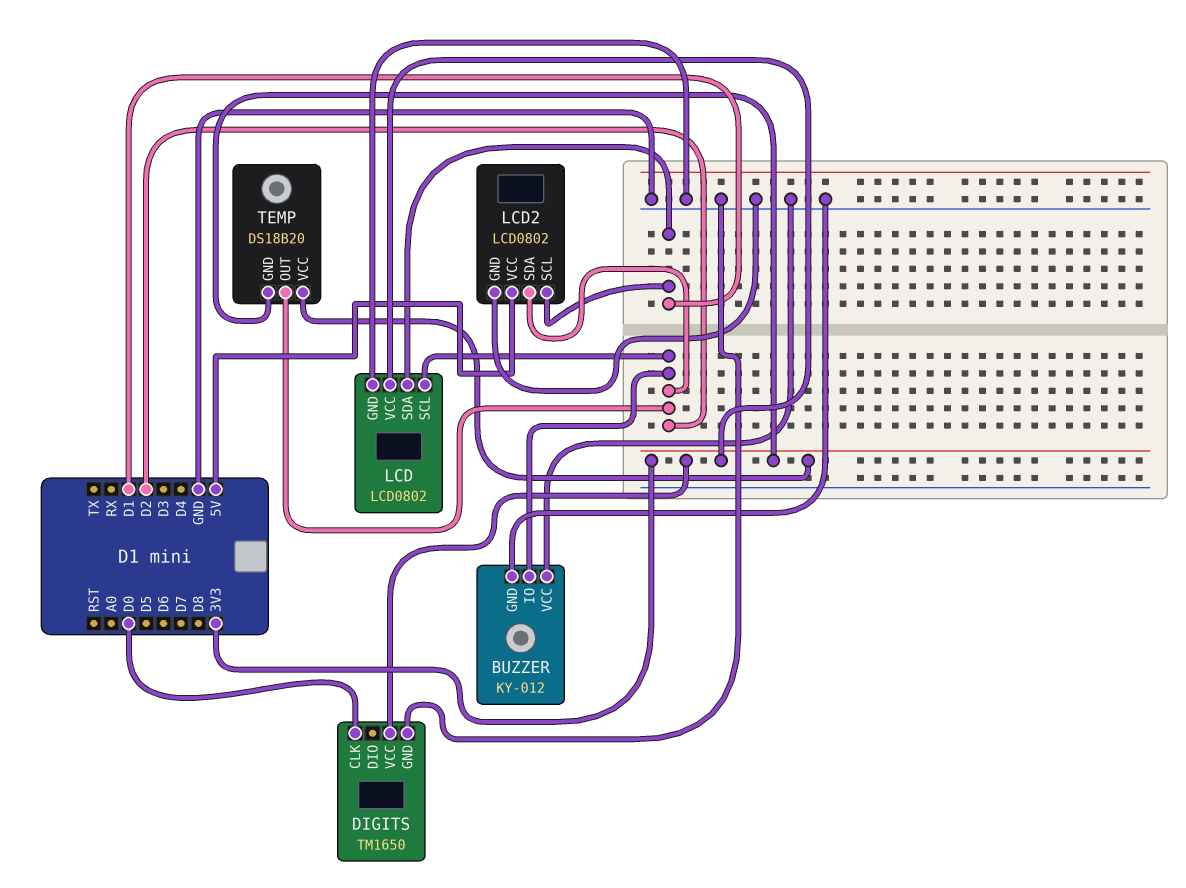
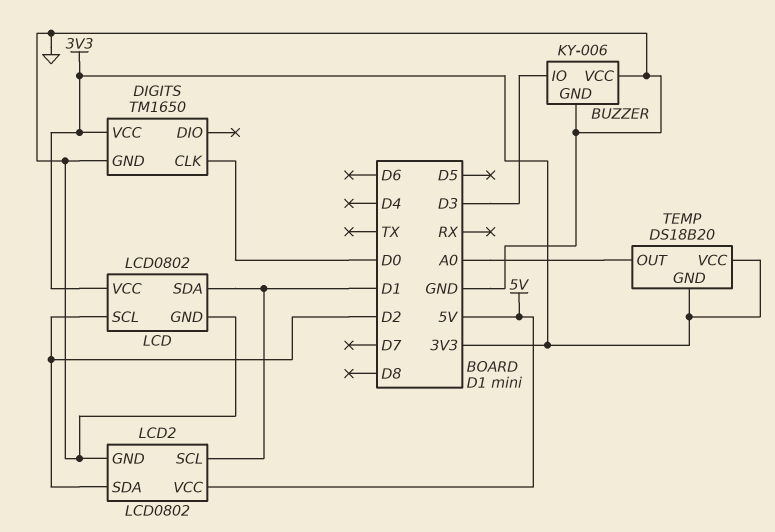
BUZZER: KY-012 -> KY-006
BUZZER pin IO: D2 -> D3
TEMP pin OUT: D2 -> A0

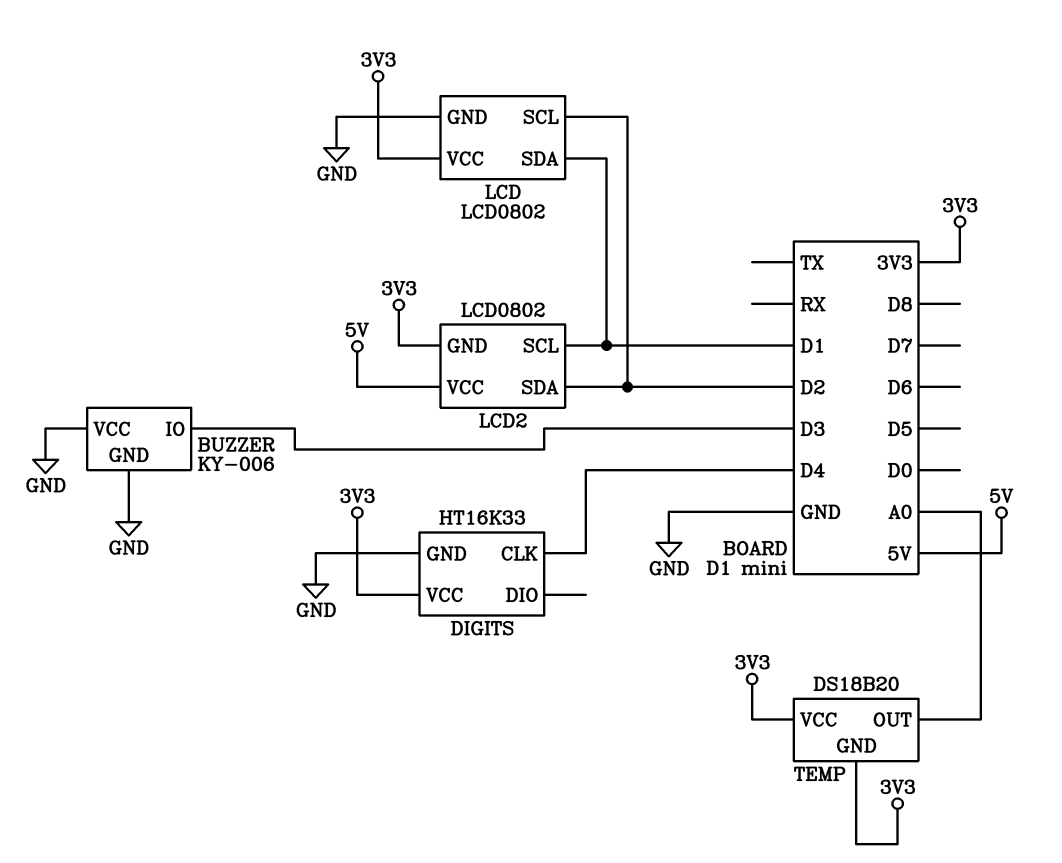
DIGITS: TM1650 -> HT16K33
DIGITS pin CLK: D0 -> D4
LCD2 pin GND: GND -> 3V3

